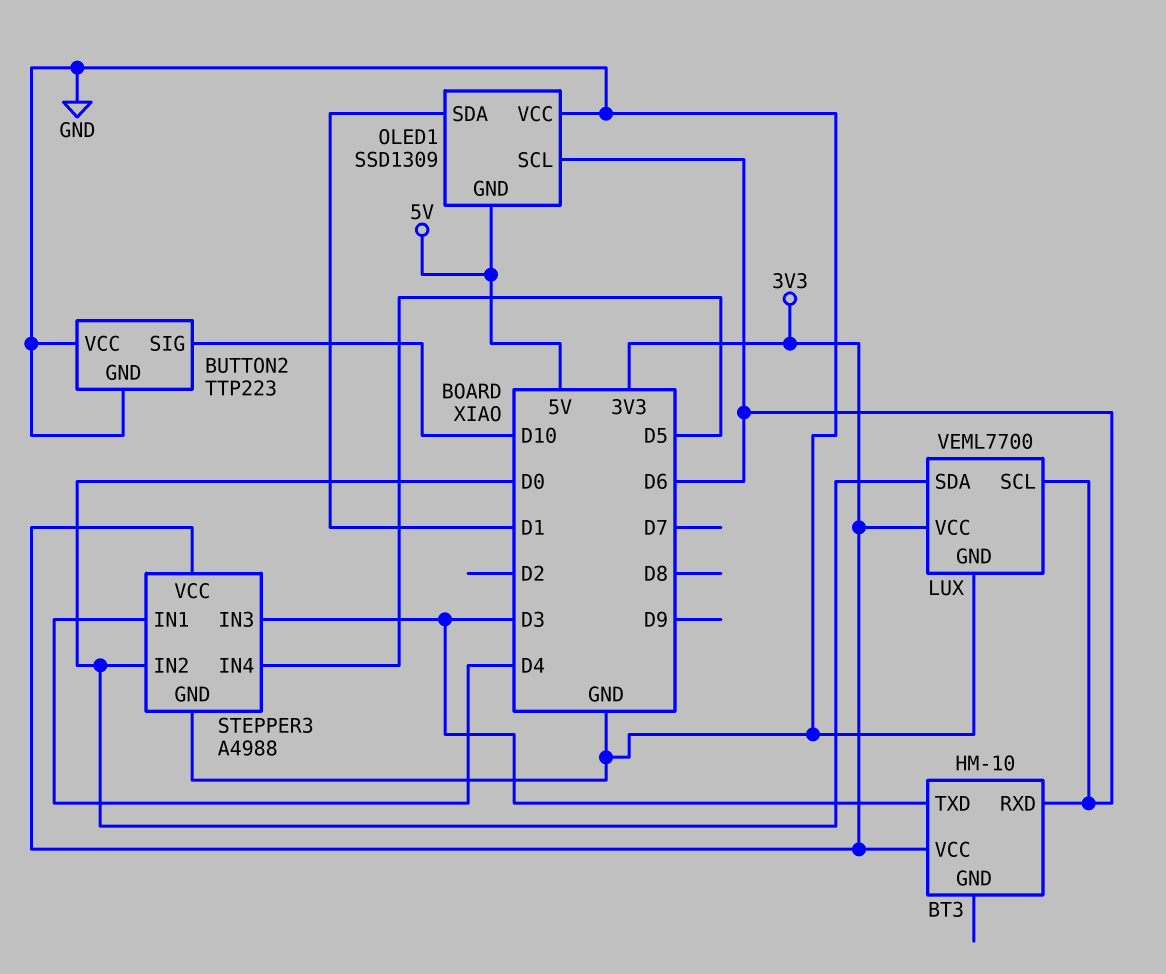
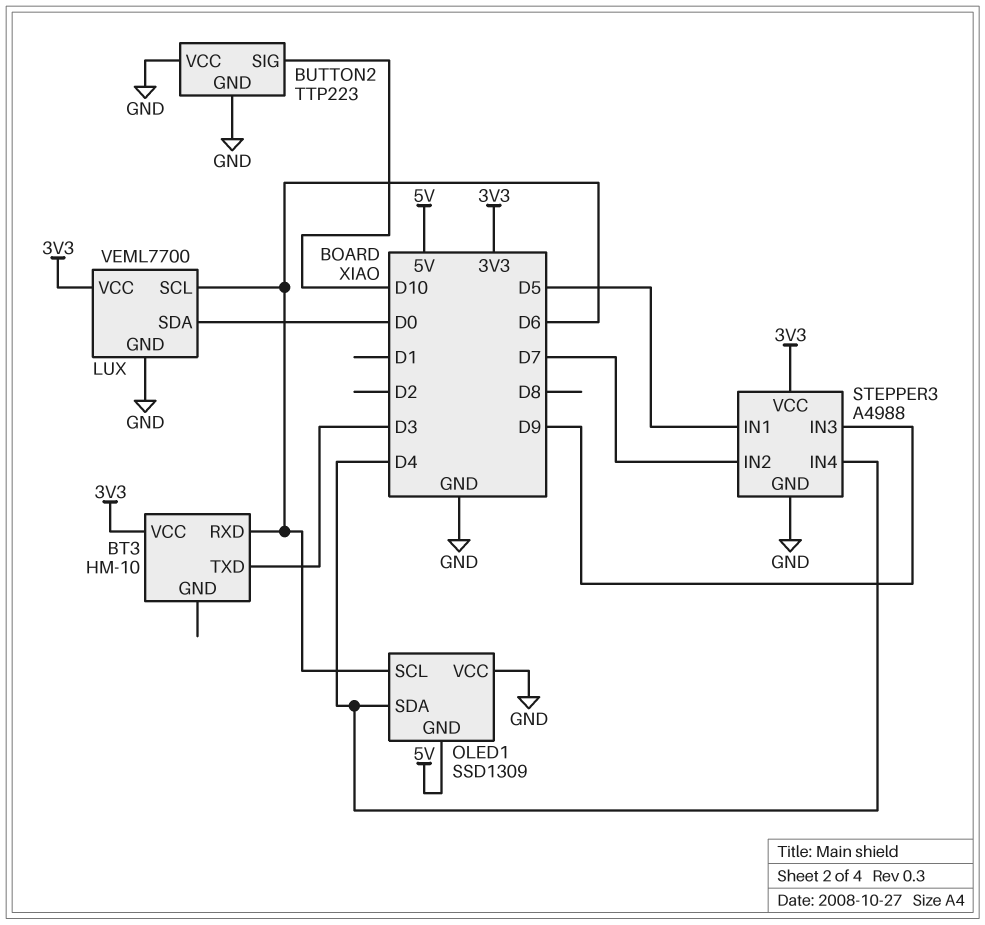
OLED1 pin SDA: D1 -> D4
STEPPER3 pin IN1: D4 -> D5
STEPPER3 pin IN2: D0 -> D7
STEPPER3 pin IN3: D3 -> D9
STEPPER3 pin IN4: D5 -> D4

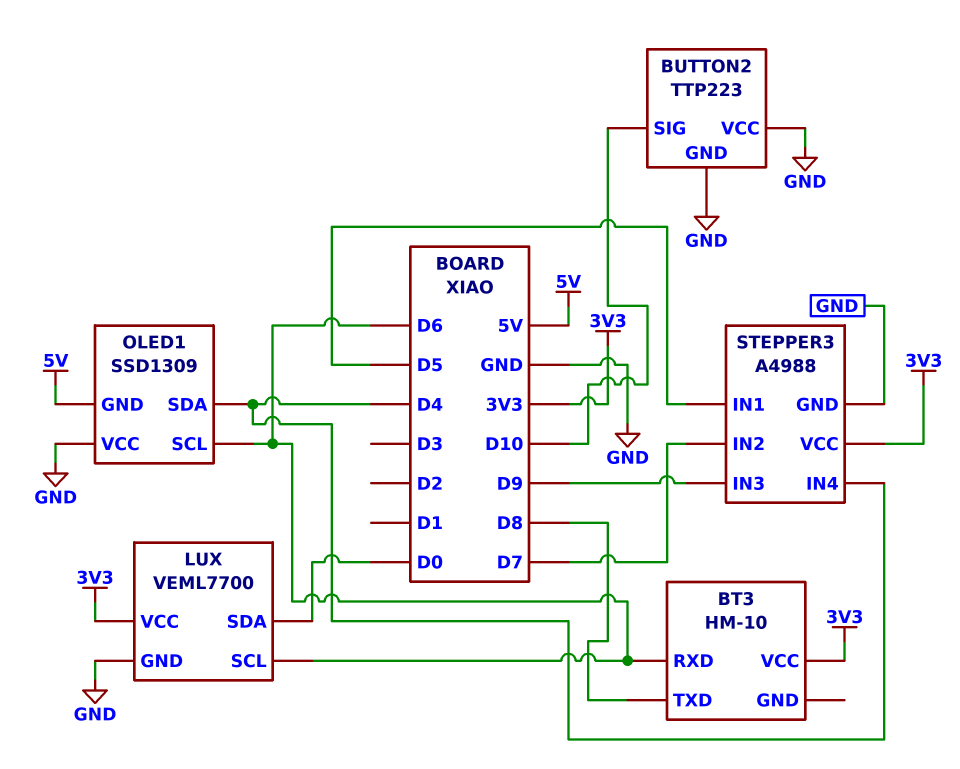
BT3 pin TXD: D3 -> D8

